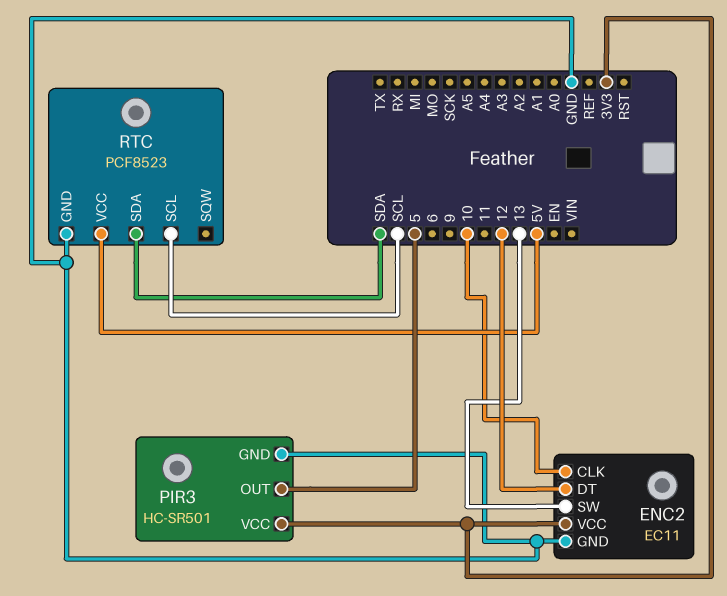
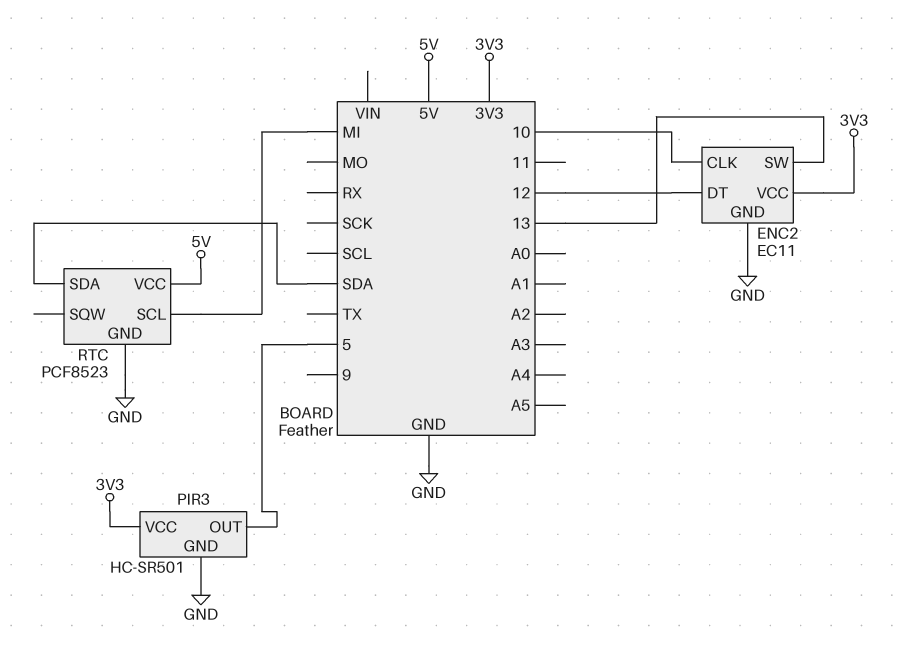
RTC pin SCL: SCL -> MI

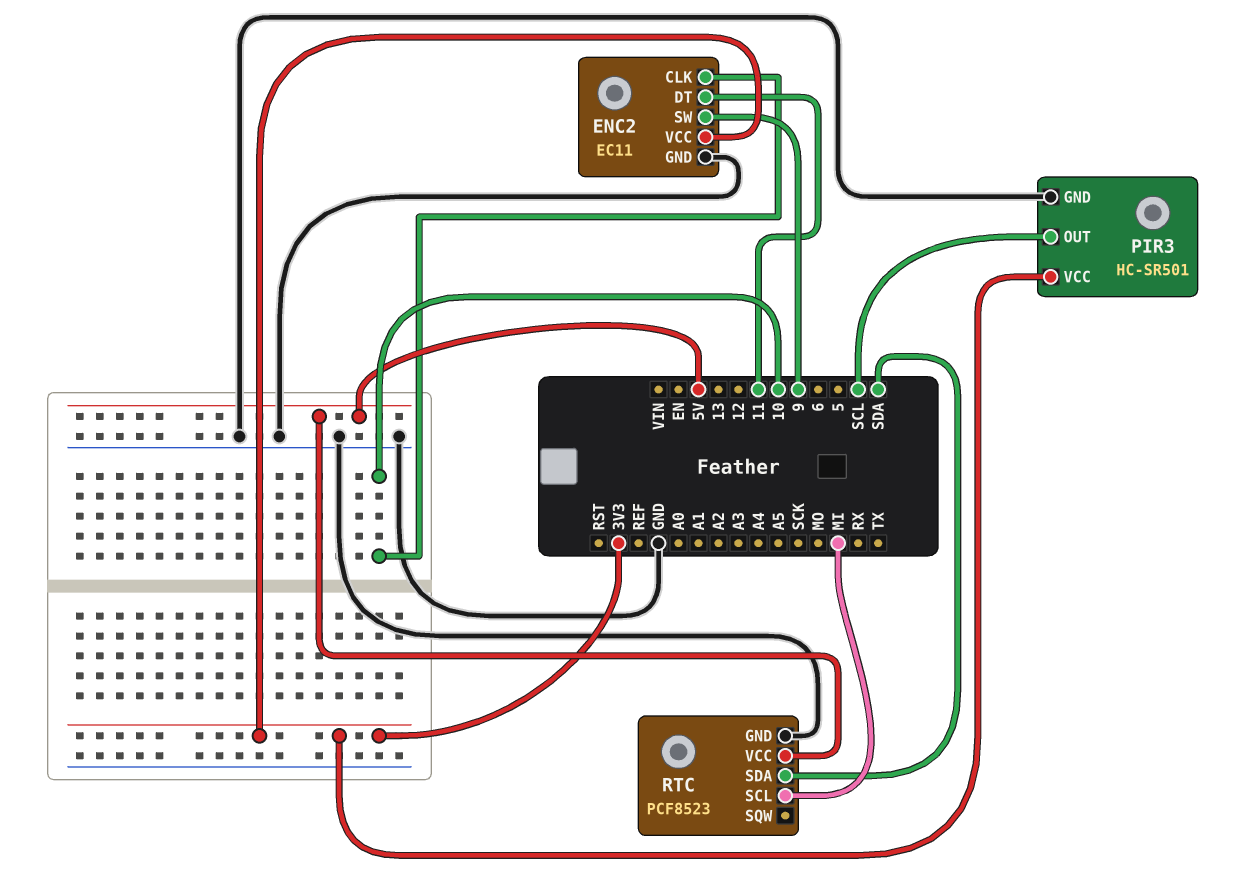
ENC2 pin DT: 12 -> 11
ENC2 pin SW: 13 -> 9
PIR3 pin OUT: 5 -> SCL

